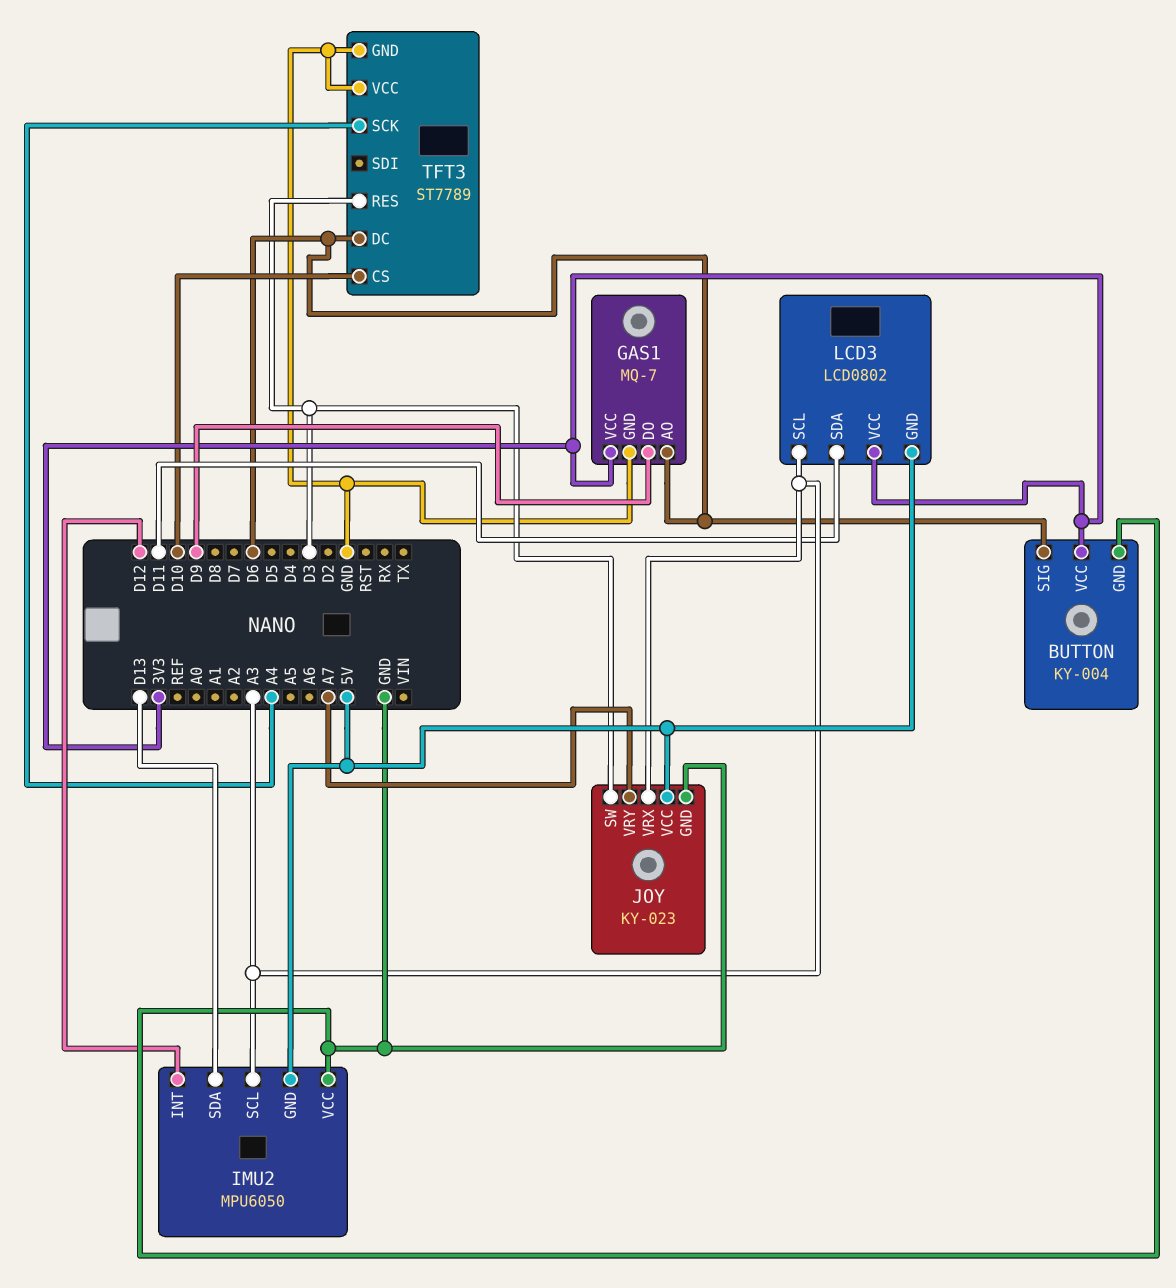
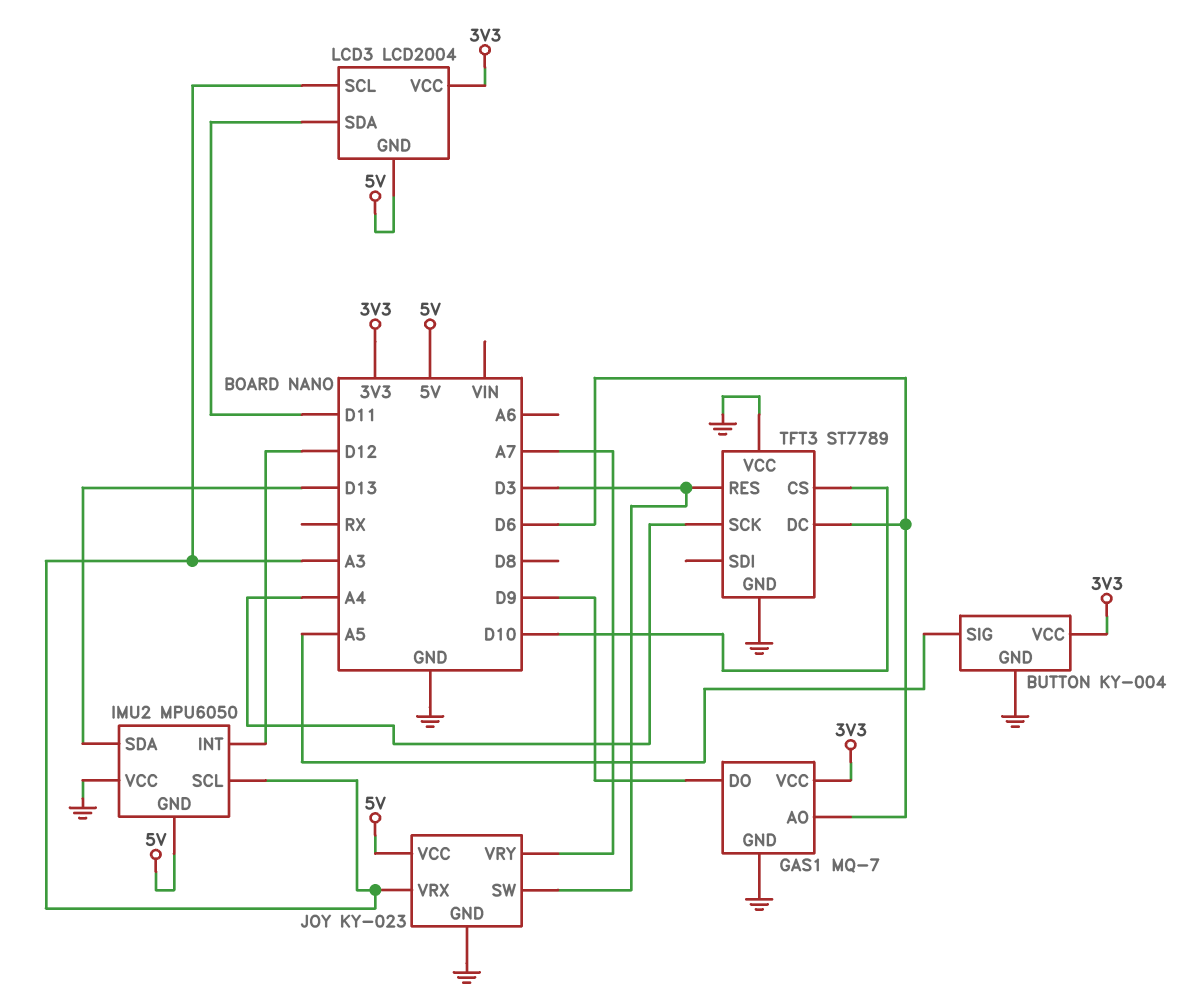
BUTTON pin SIG: D6 -> A5
LCD3: LCD0802 -> LCD2004

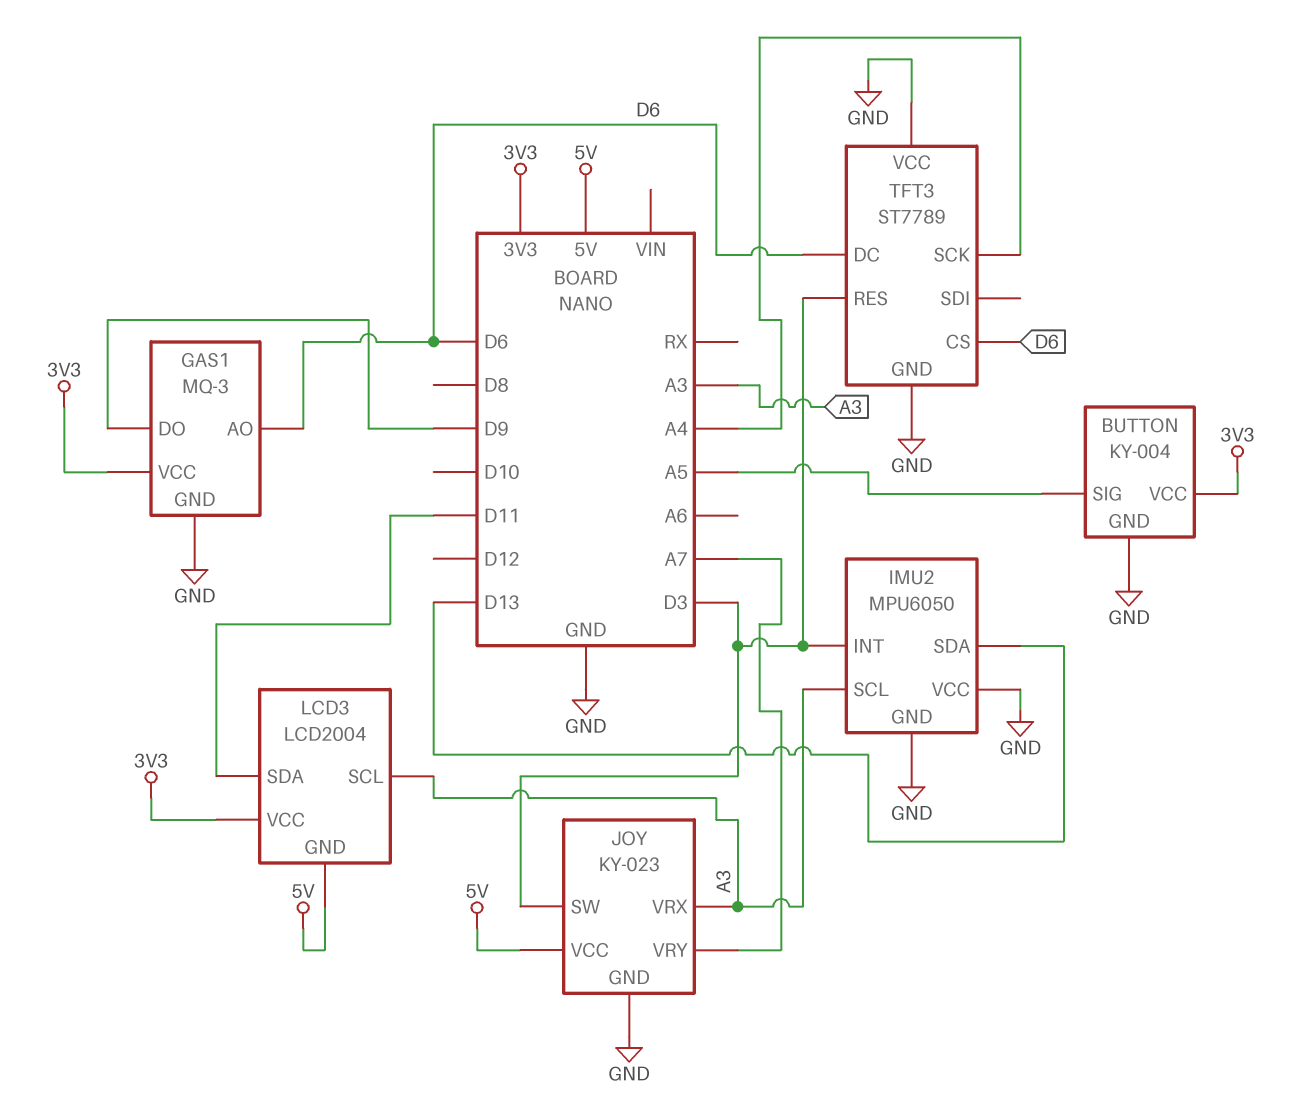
GAS1: MQ-7 -> MQ-3
IMU2 pin GND: 5V -> GND
IMU2 pin INT: D12 -> D3
TFT3 pin CS: D10 -> D6

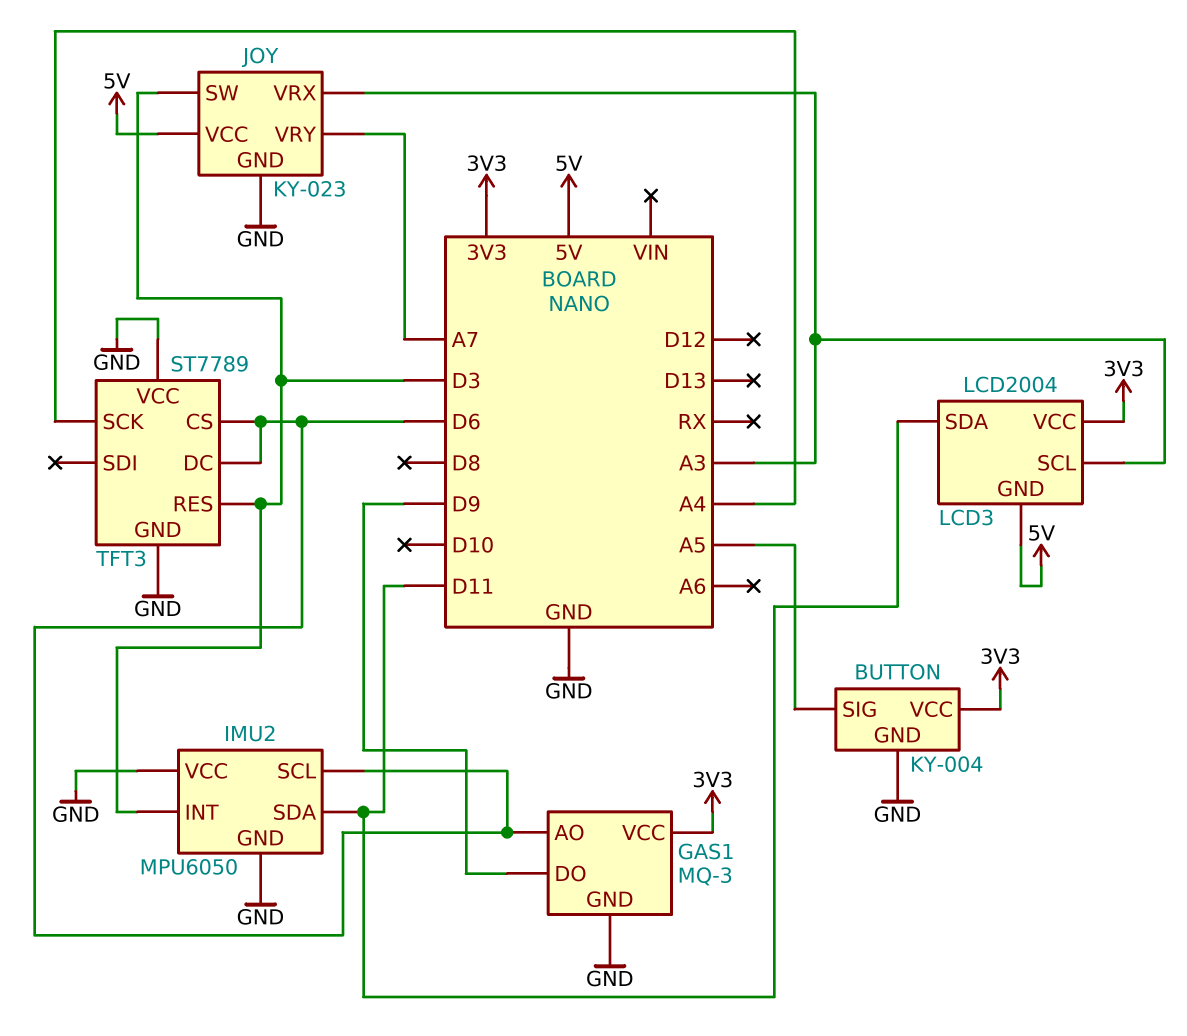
IMU2 pin SCL: A3 -> D6
IMU2 pin SDA: D13 -> D11

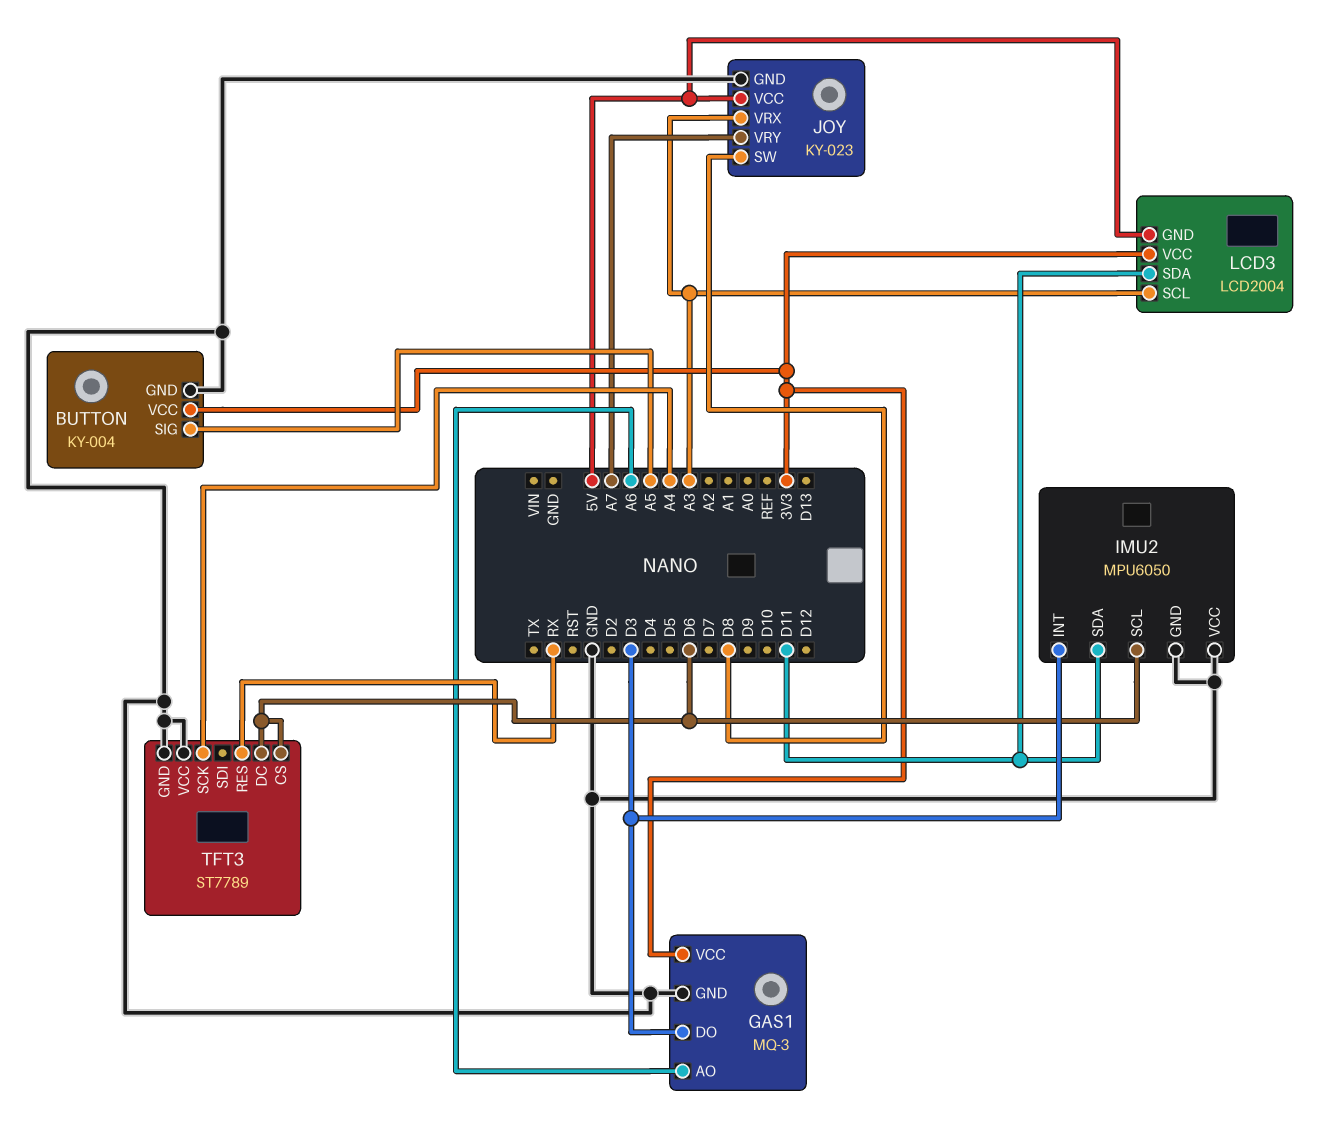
GAS1 pin AO: D6 -> A6
GAS1 pin DO: D9 -> D3
JOY pin SW: D3 -> D8
TFT3 pin RES: D3 -> RX

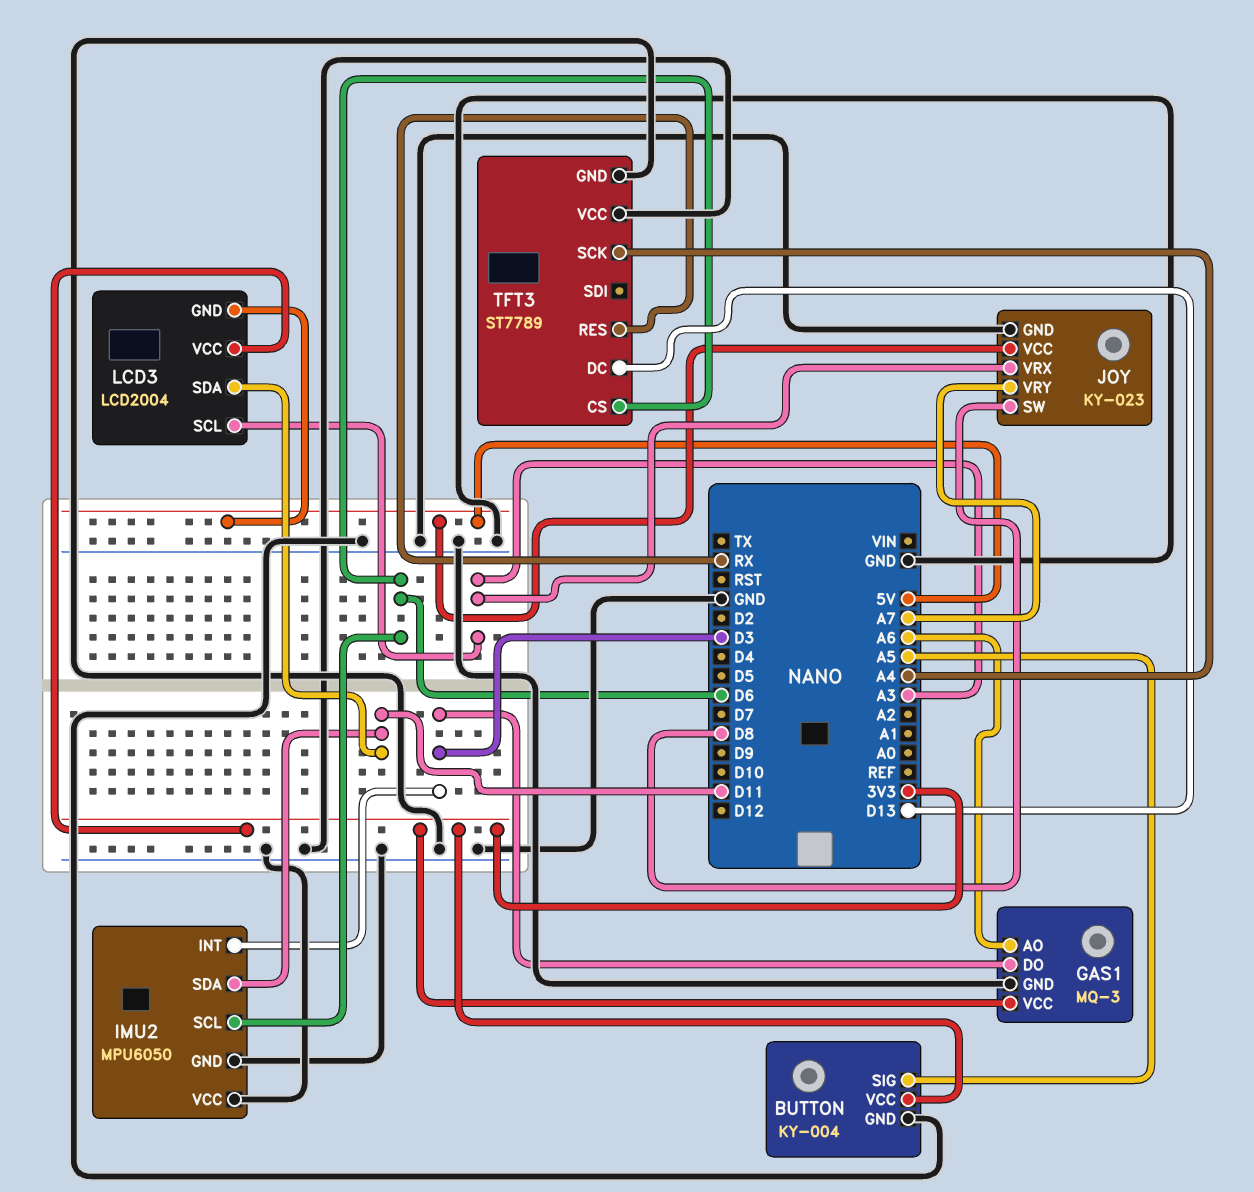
TFT3 pin DC: D6 -> D13

